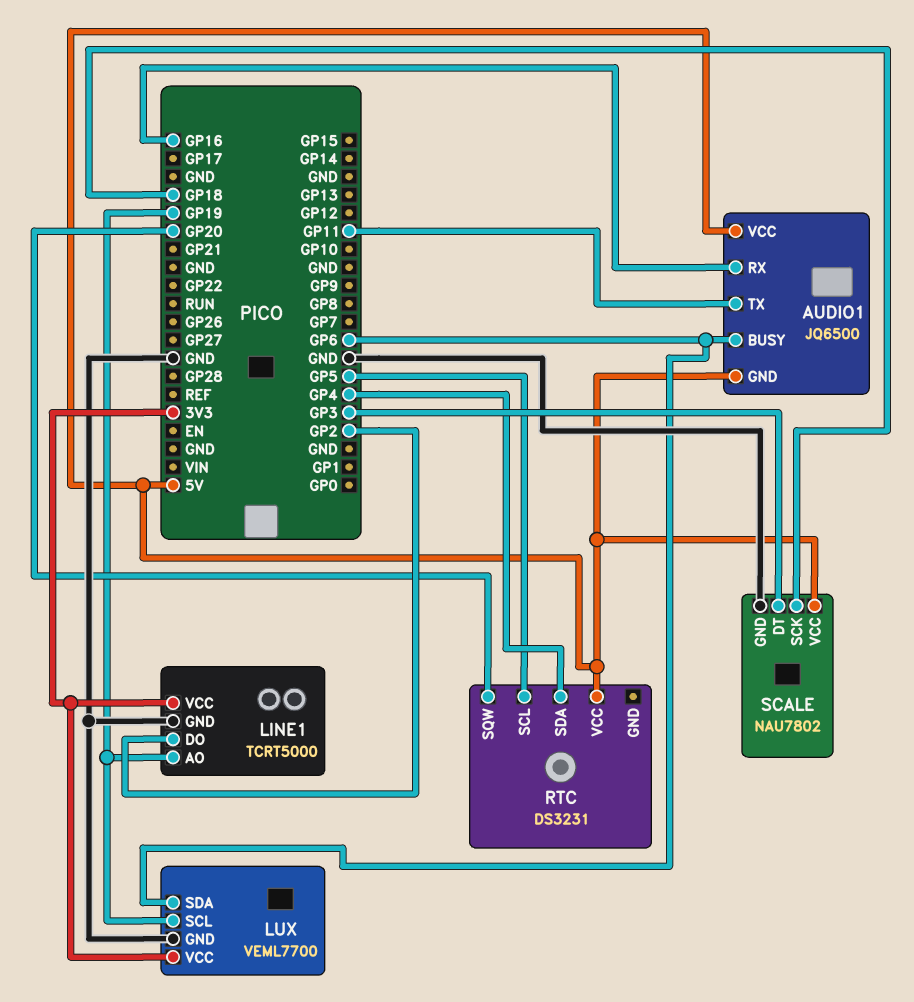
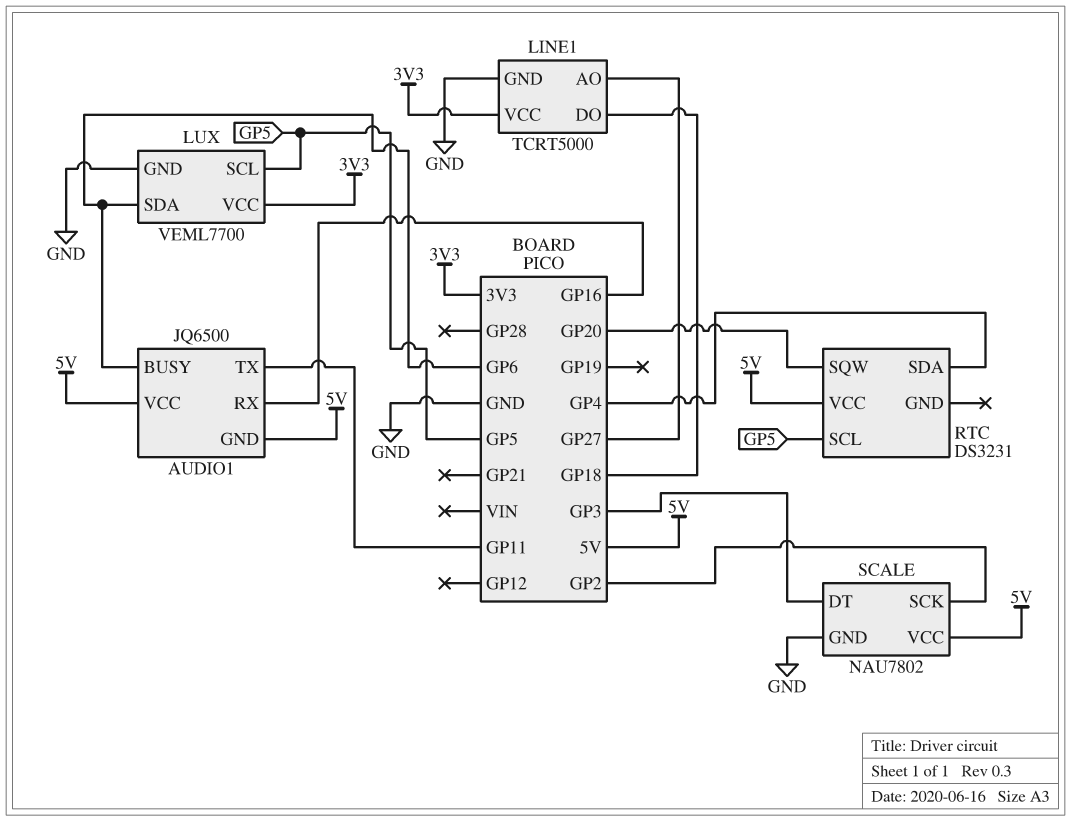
LINE1 pin AO: GP19 -> GP27
LINE1 pin DO: GP2 -> GP18
LUX pin SCL: GP19 -> GP5
SCALE pin SCK: GP18 -> GP2

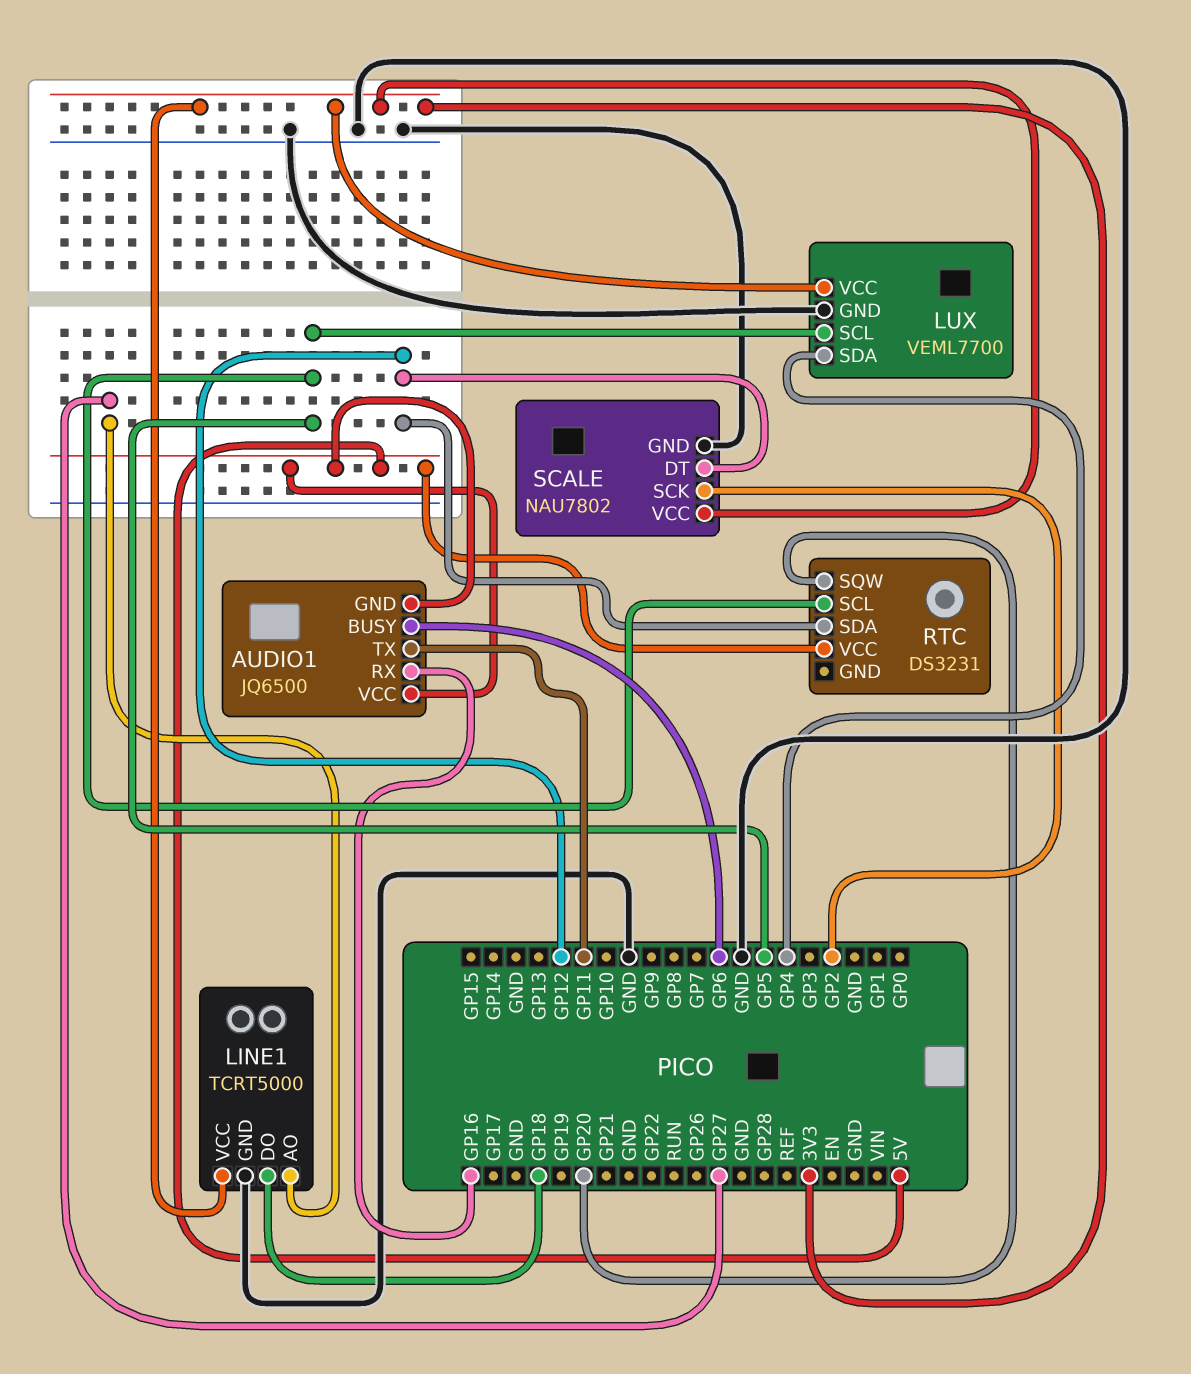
LUX pin SDA: GP6 -> GP4
RTC pin SDA: GP4 -> GP12
SCALE pin DT: GP3 -> GP12
SCALE pin VCC: 5V -> 3V3

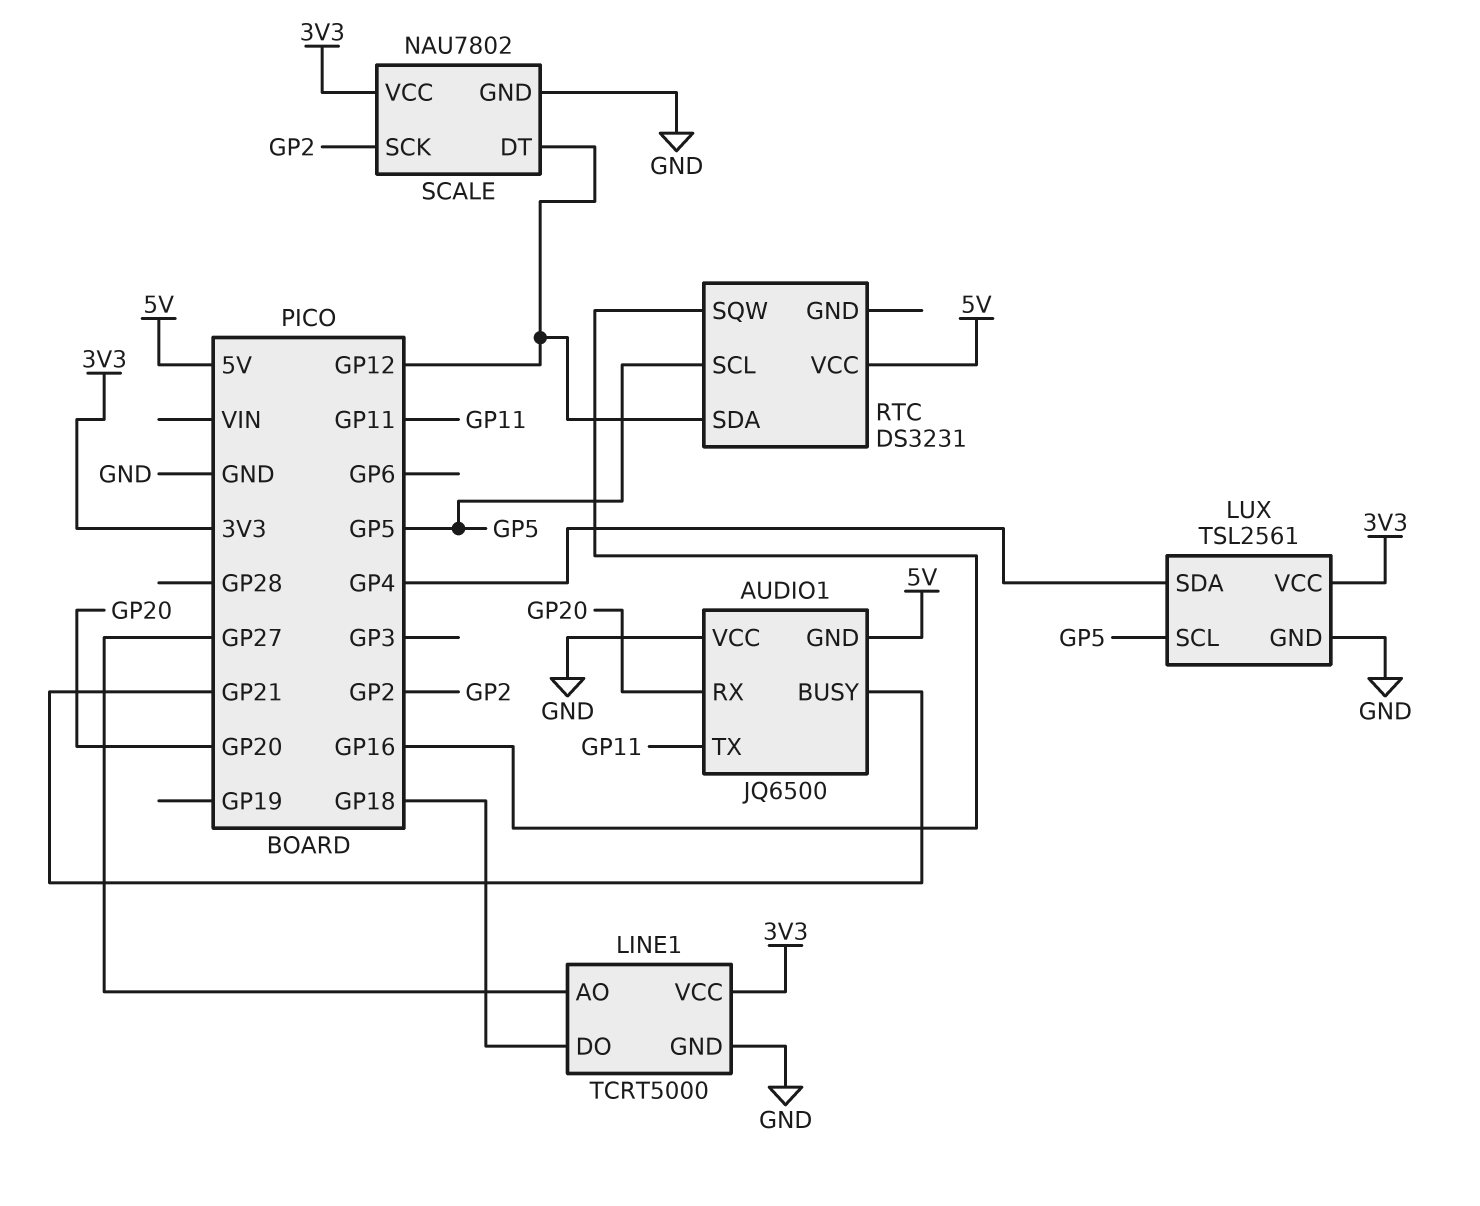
AUDIO1 pin BUSY: GP6 -> GP21
AUDIO1 pin RX: GP16 -> GP20
AUDIO1 pin VCC: 5V -> GND
LUX: VEML7700 -> TSL2561
RTC pin SQW: GP20 -> GP16

